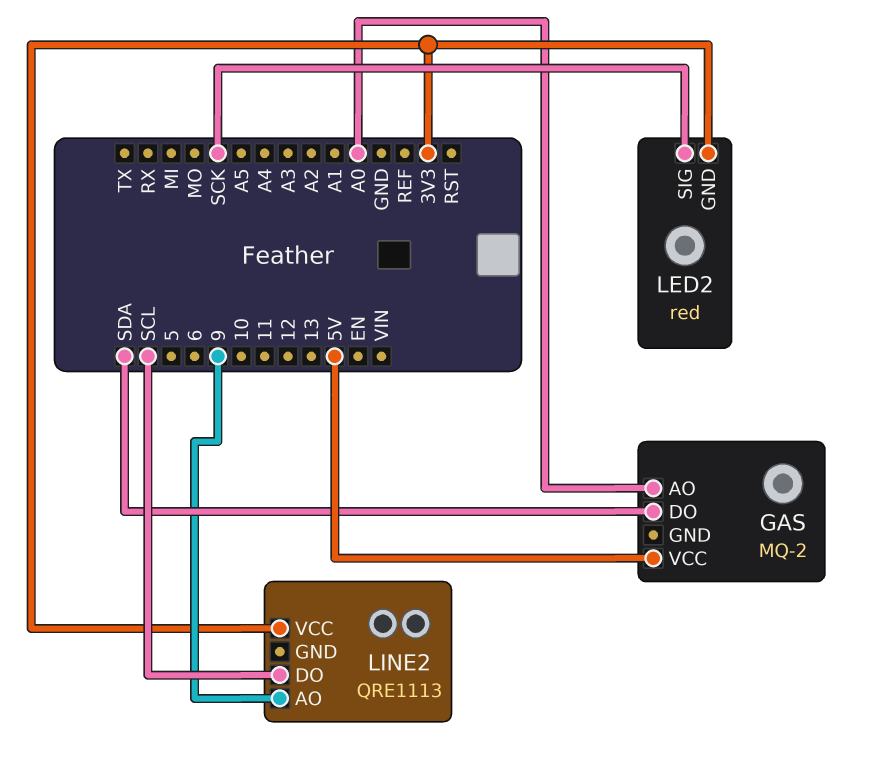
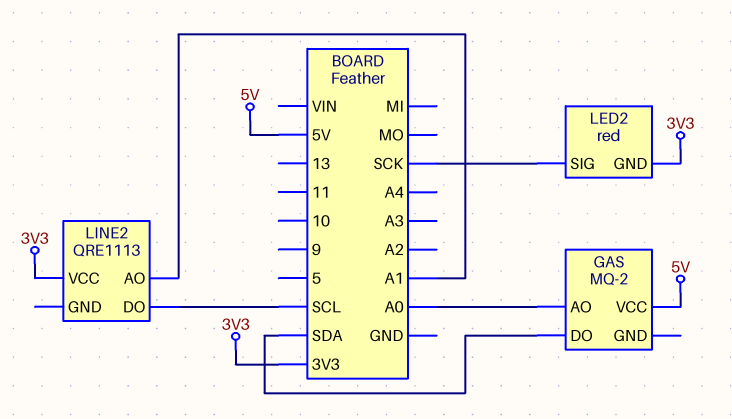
LINE2 pin AO: 9 -> A1

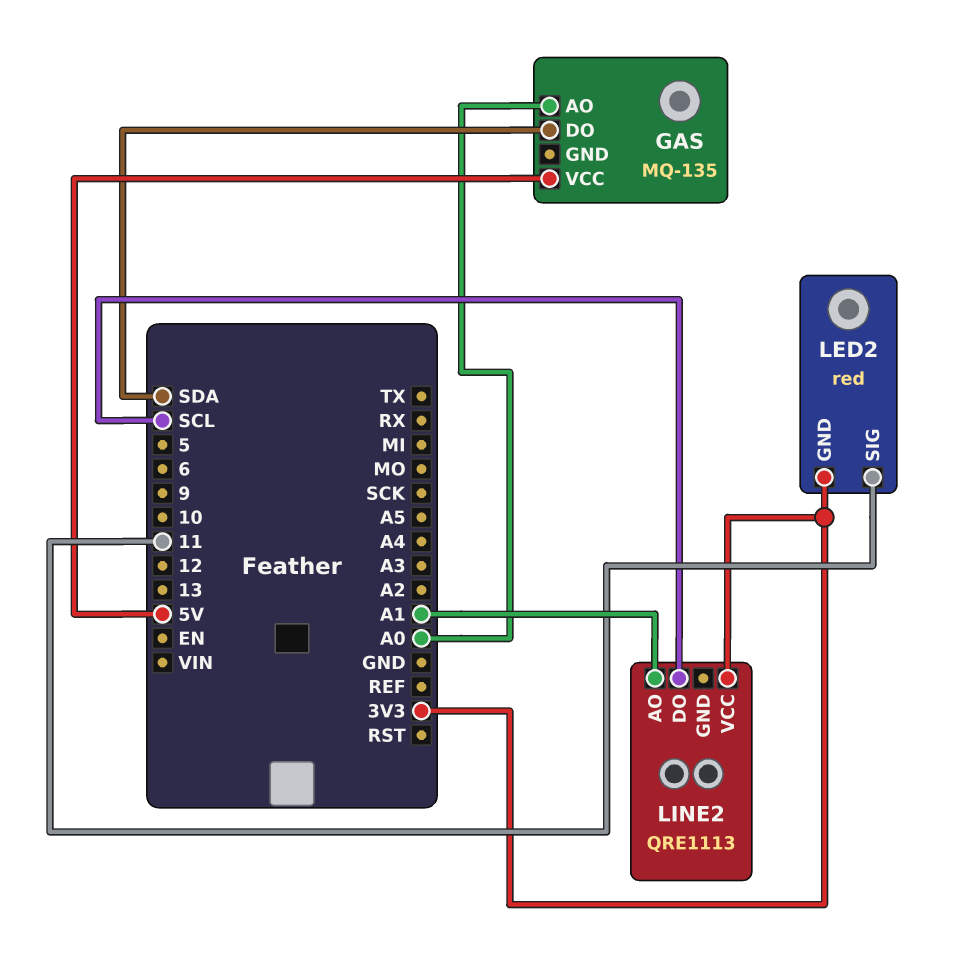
GAS: MQ-2 -> MQ-135
LED2 pin SIG: SCK -> 11

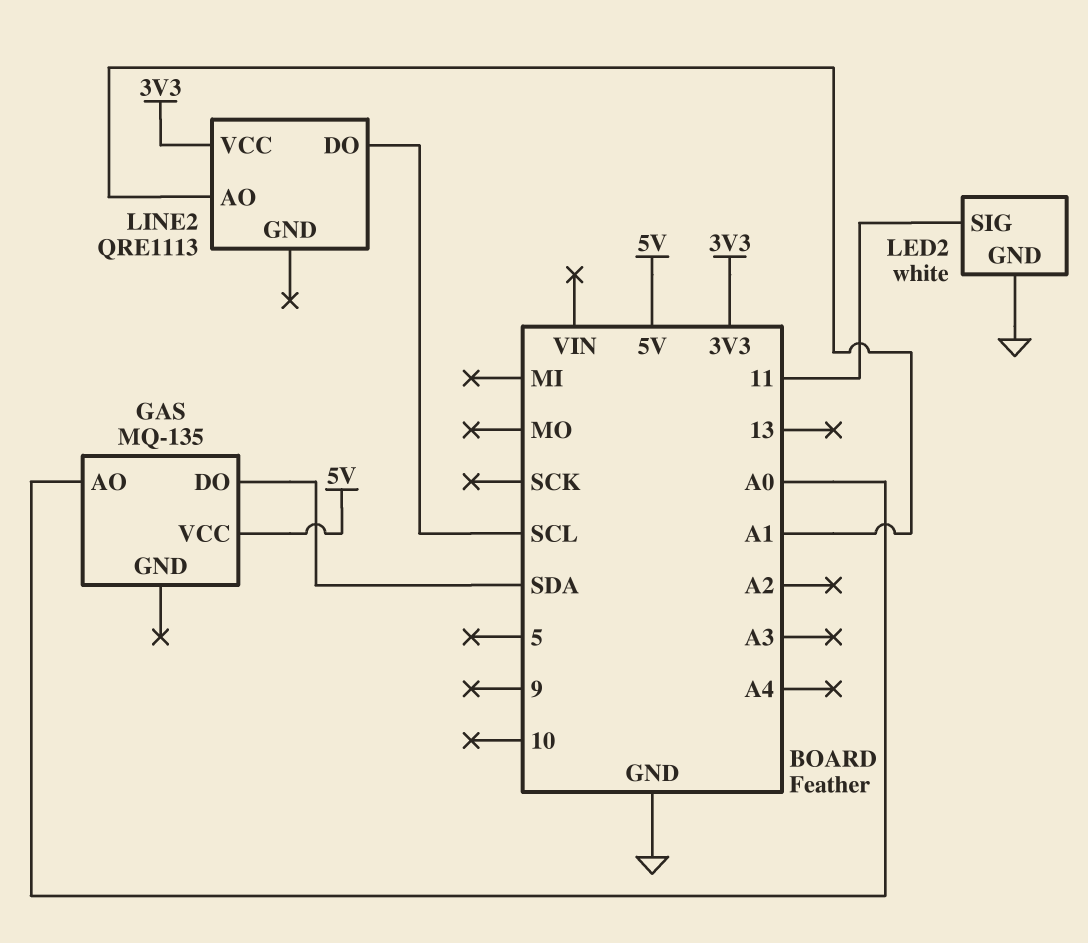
LED2: red -> white
LED2 pin GND: 3V3 -> GND

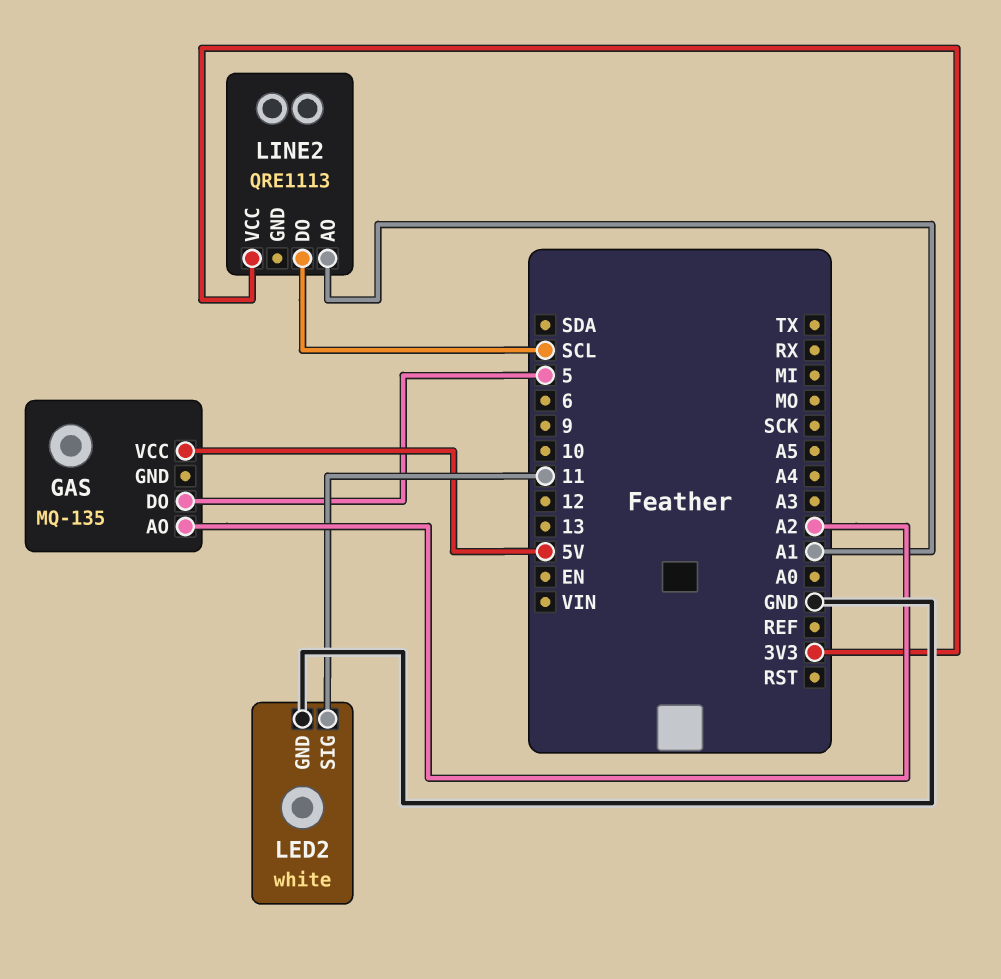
GAS pin AO: A0 -> A2
GAS pin DO: SDA -> 5

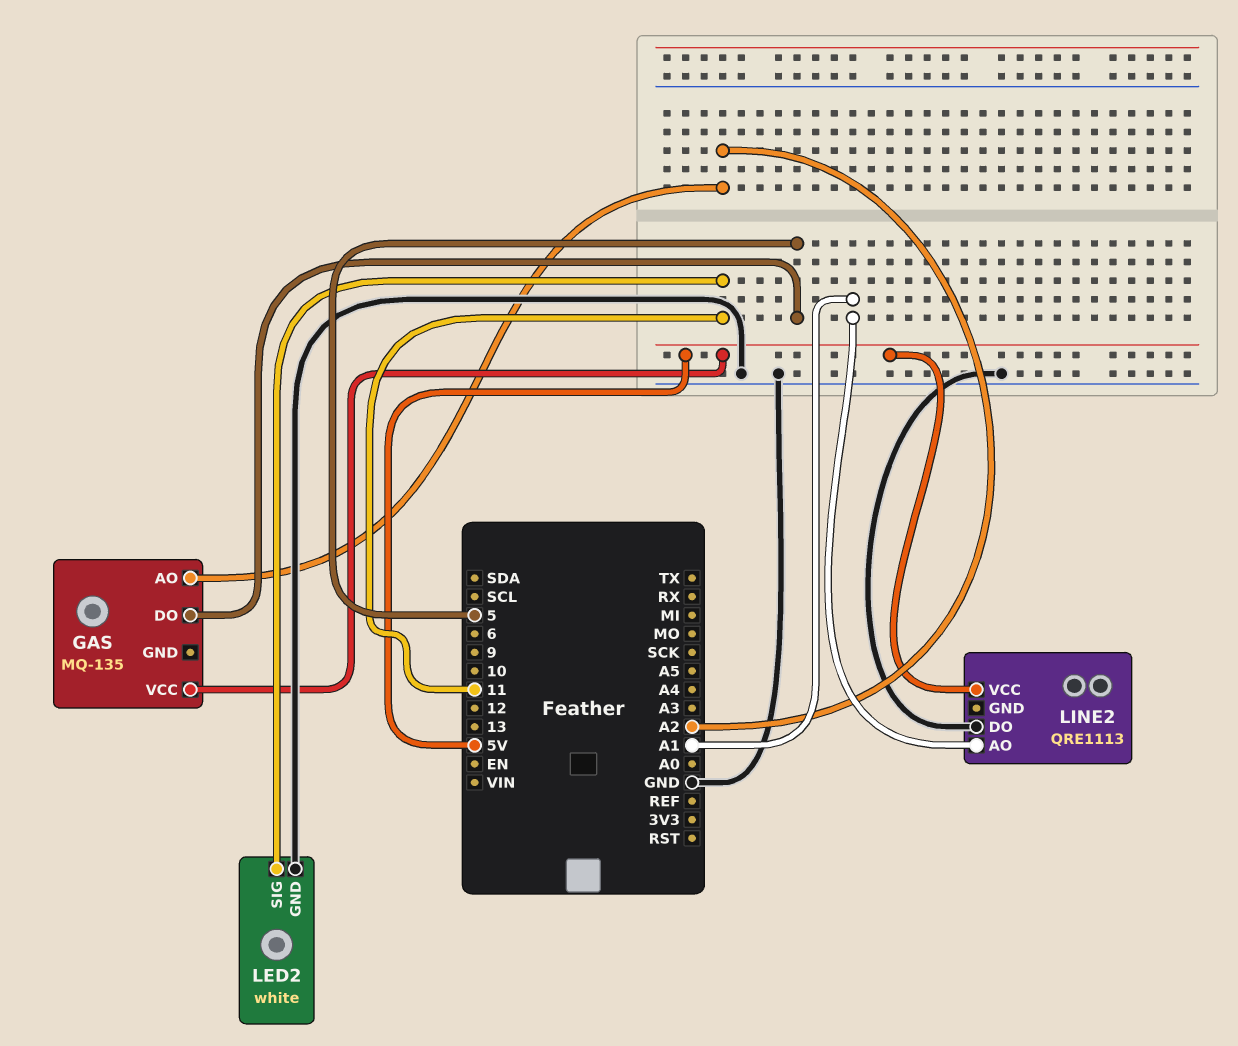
LINE2 pin DO: SCL -> GND
LINE2 pin VCC: 3V3 -> 5V

